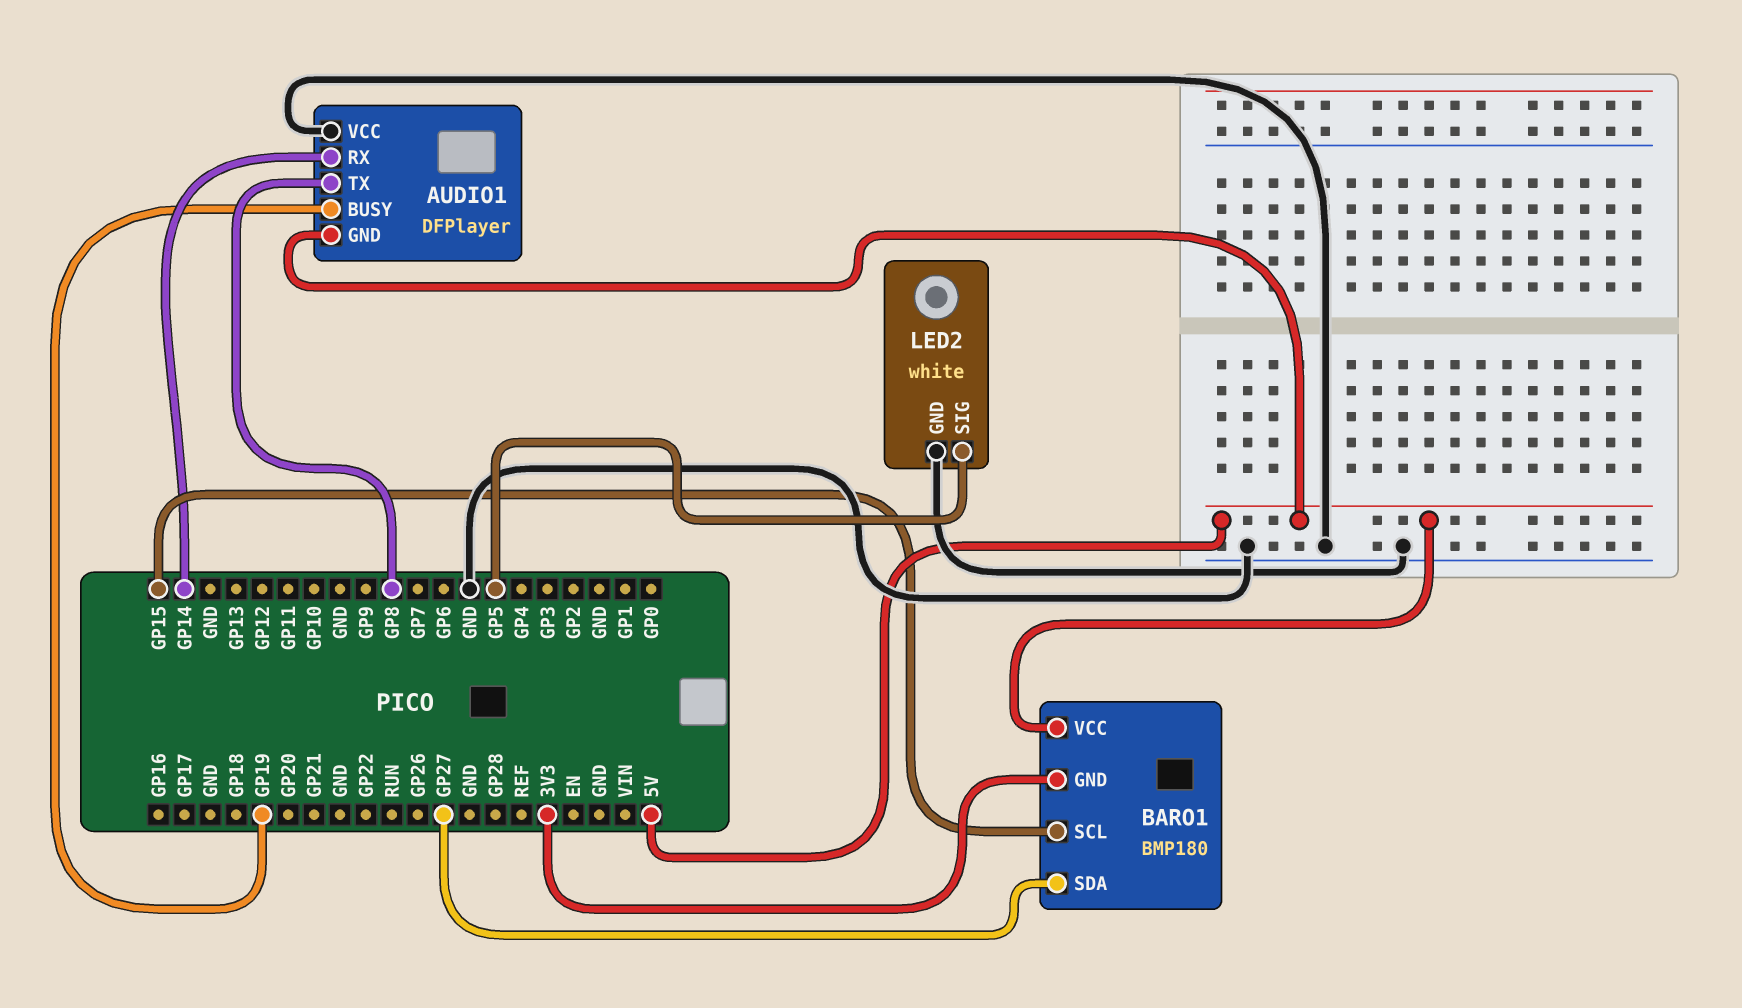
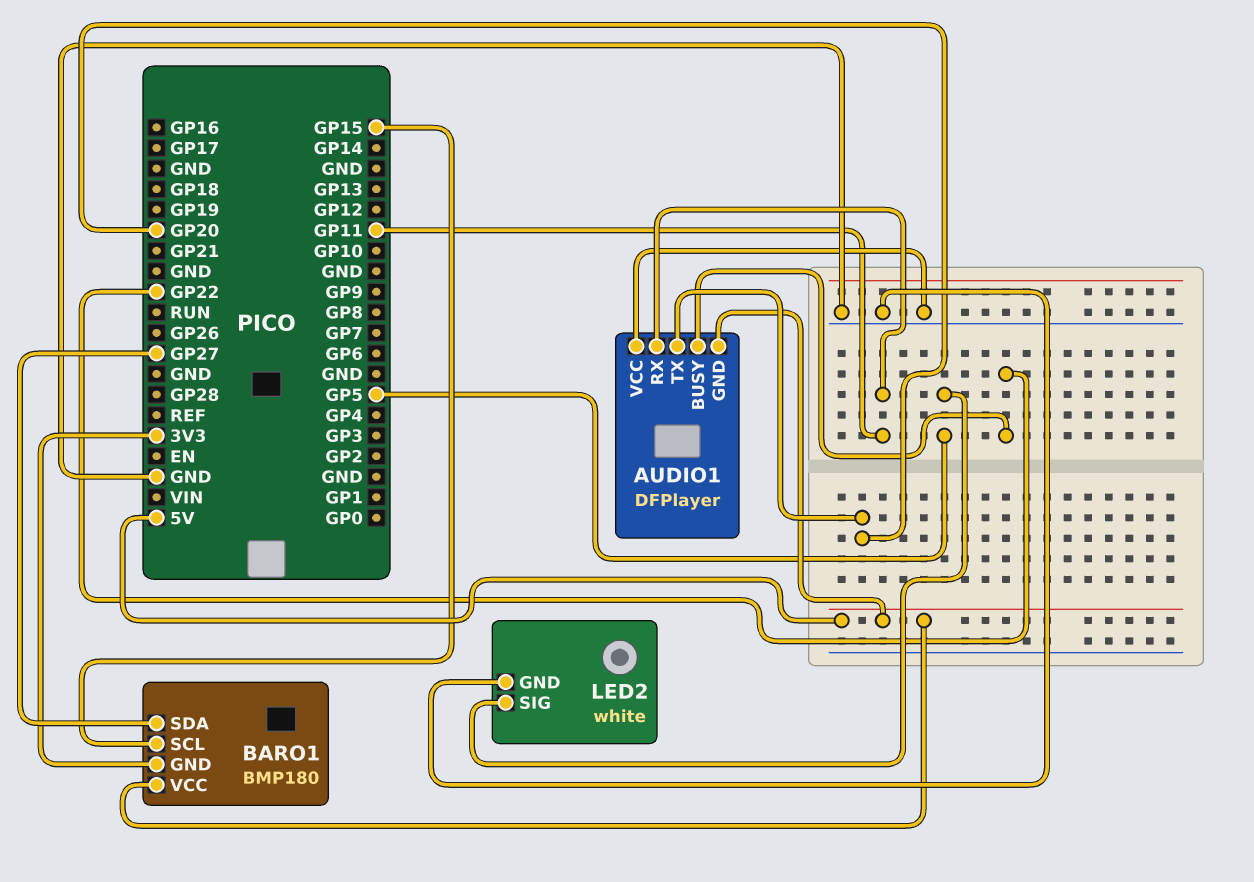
AUDIO1 pin BUSY: GP19 -> GP22
AUDIO1 pin RX: GP14 -> GP11
AUDIO1 pin TX: GP8 -> GP20

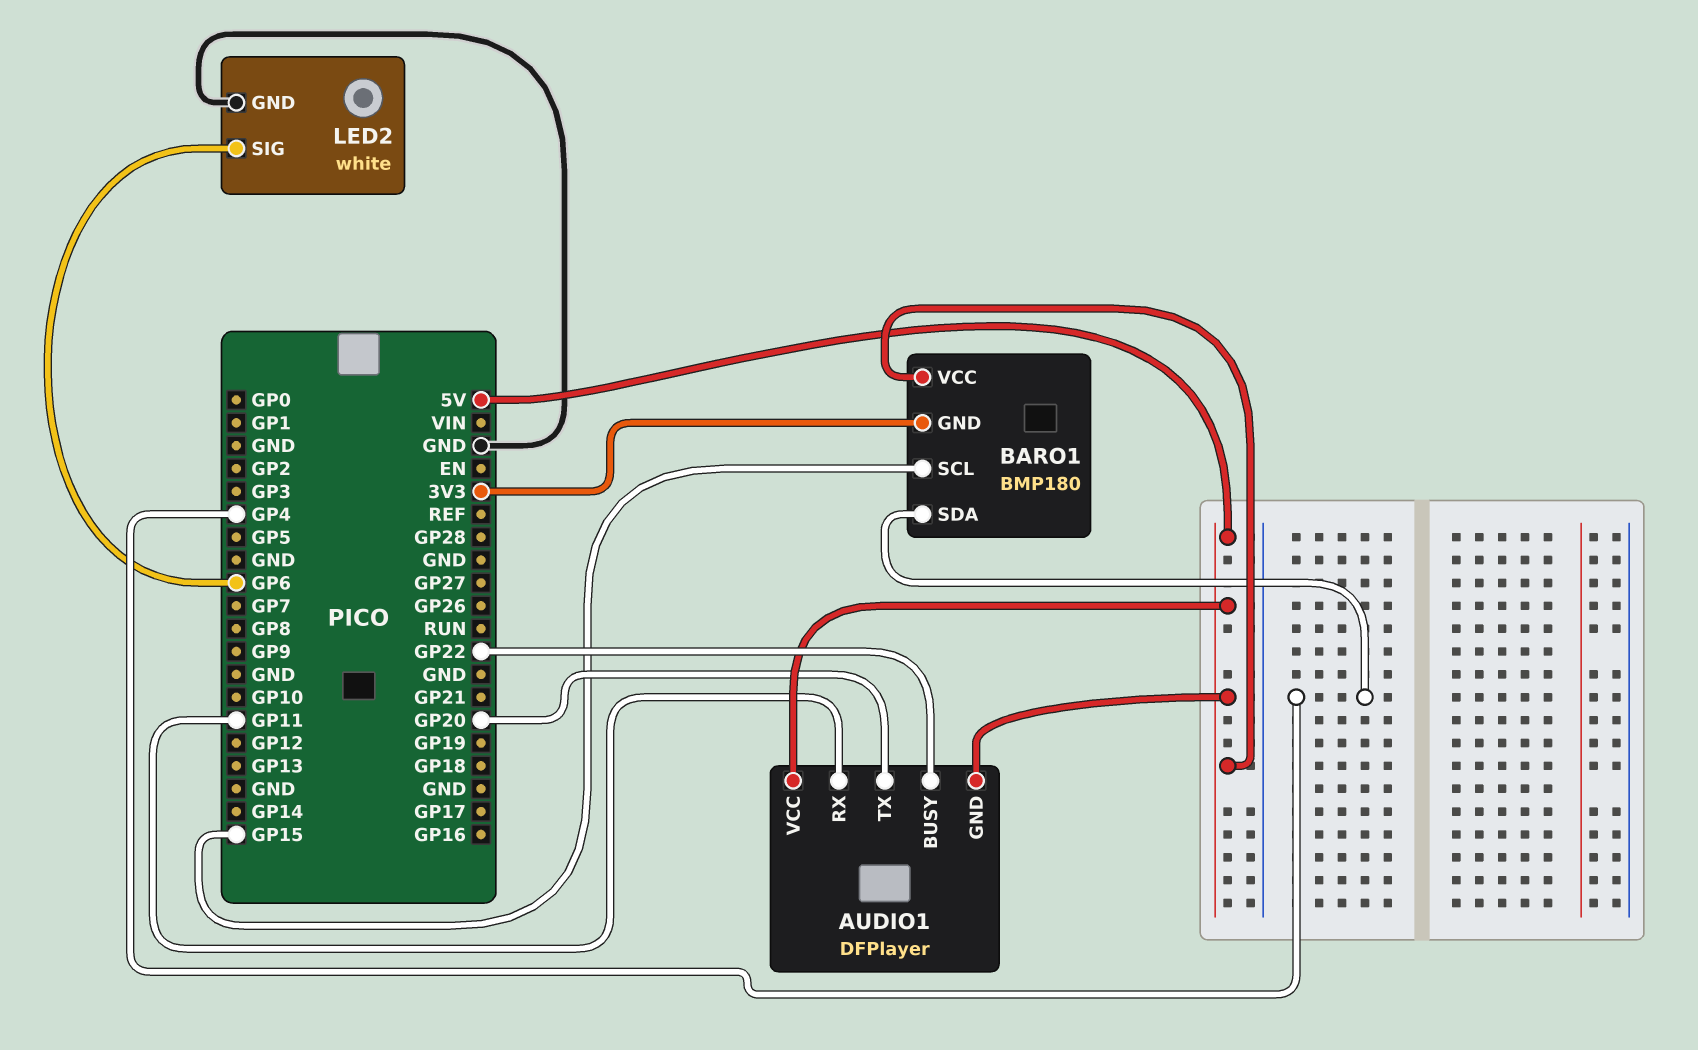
AUDIO1 pin VCC: GND -> 5V
BARO1 pin SDA: GP27 -> GP4
LED2 pin SIG: GP5 -> GP6

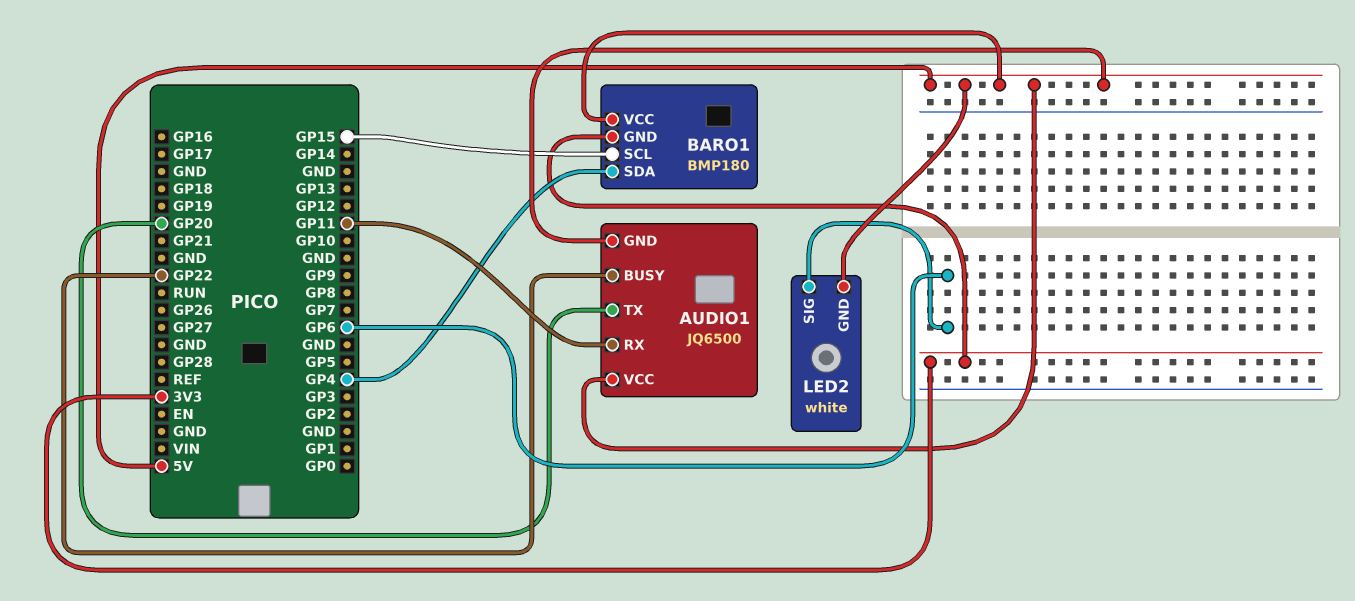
AUDIO1: DFPlayer -> JQ6500
LED2 pin GND: GND -> 5V

